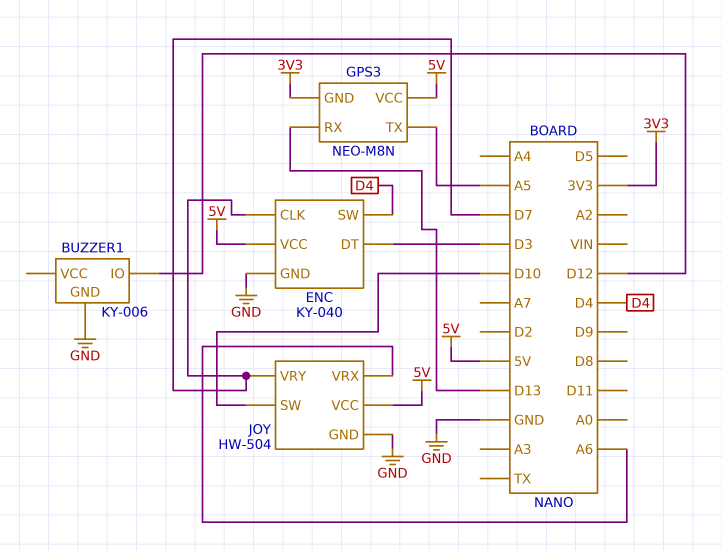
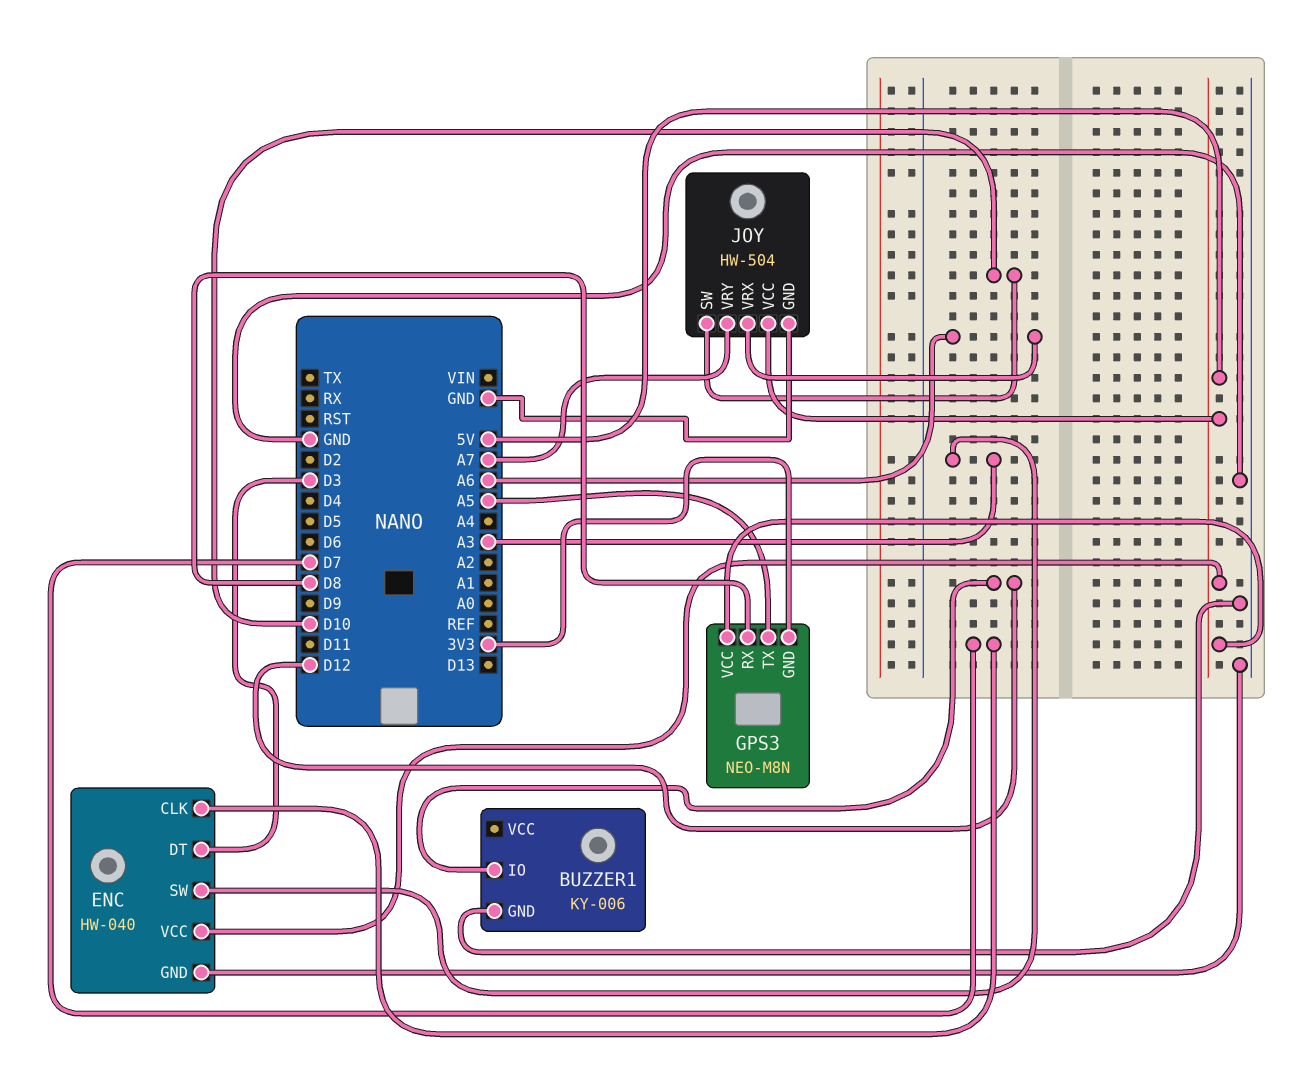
ENC: KY-040 -> HW-040
ENC pin SW: D4 -> A3
GPS3 pin RX: D13 -> D8
JOY pin VRY: D7 -> A7

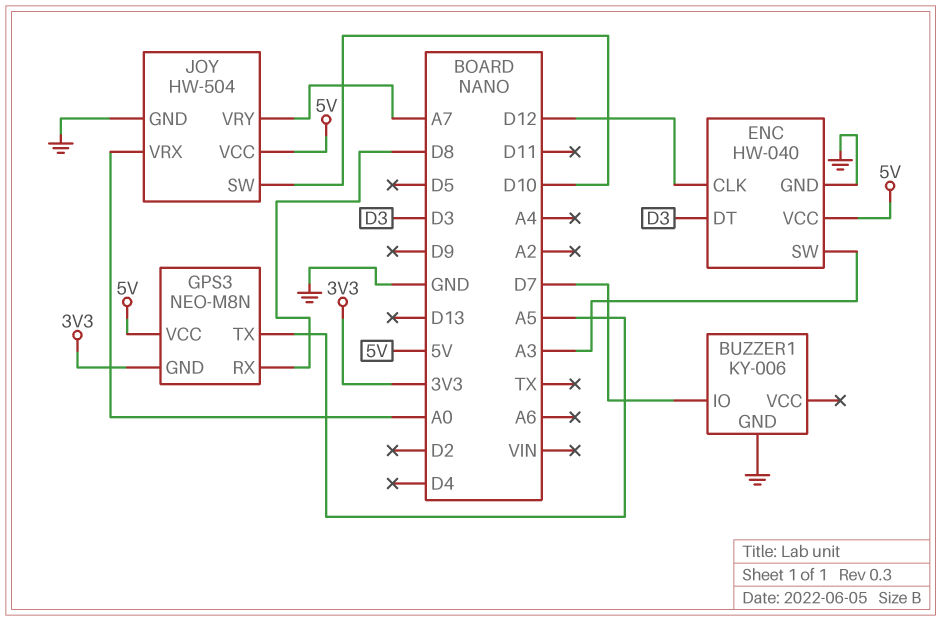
BUZZER1 pin IO: D12 -> D7
ENC pin CLK: D7 -> D12
JOY pin VRX: A6 -> A0

